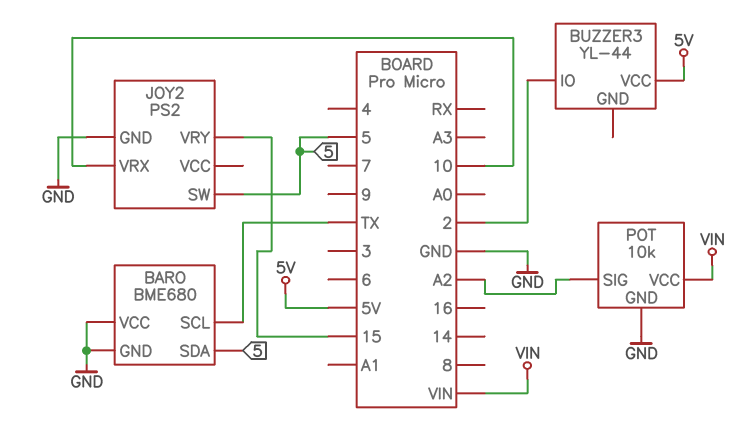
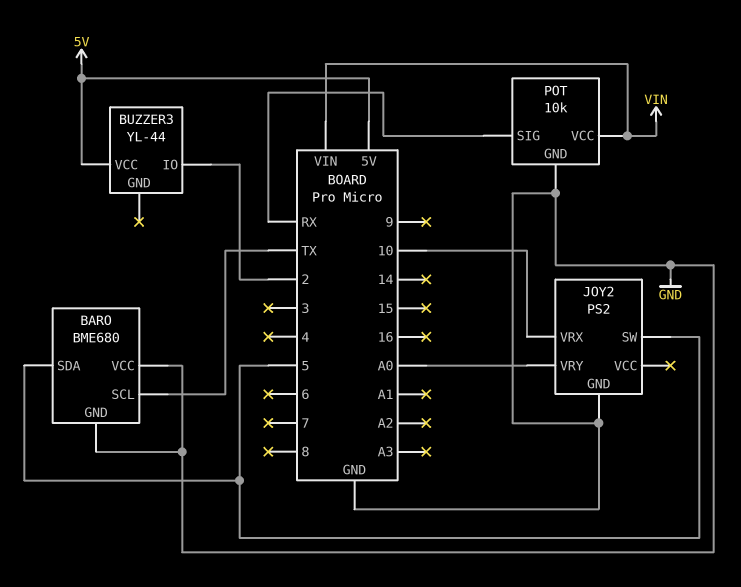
JOY2 pin VRY: 15 -> A0
POT pin SIG: A2 -> RX

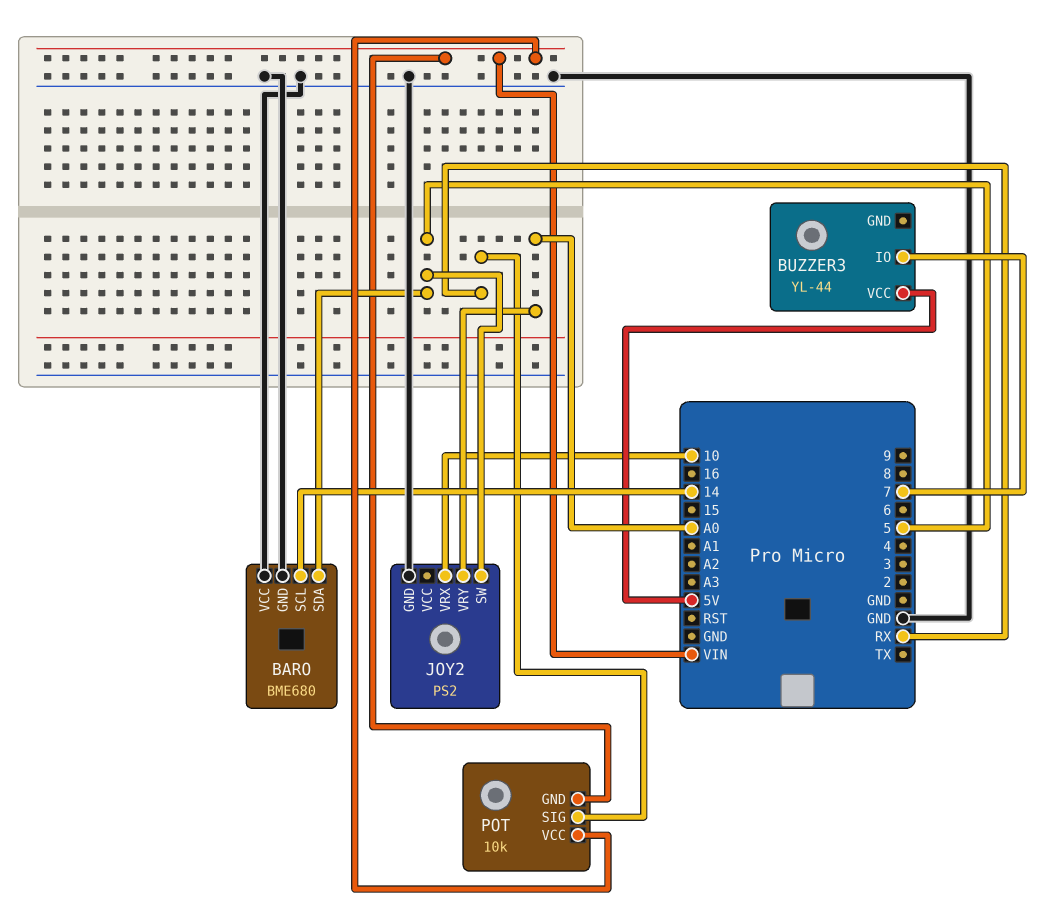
BARO pin SCL: TX -> 14
BUZZER3 pin IO: 2 -> 7
POT pin GND: GND -> VIN

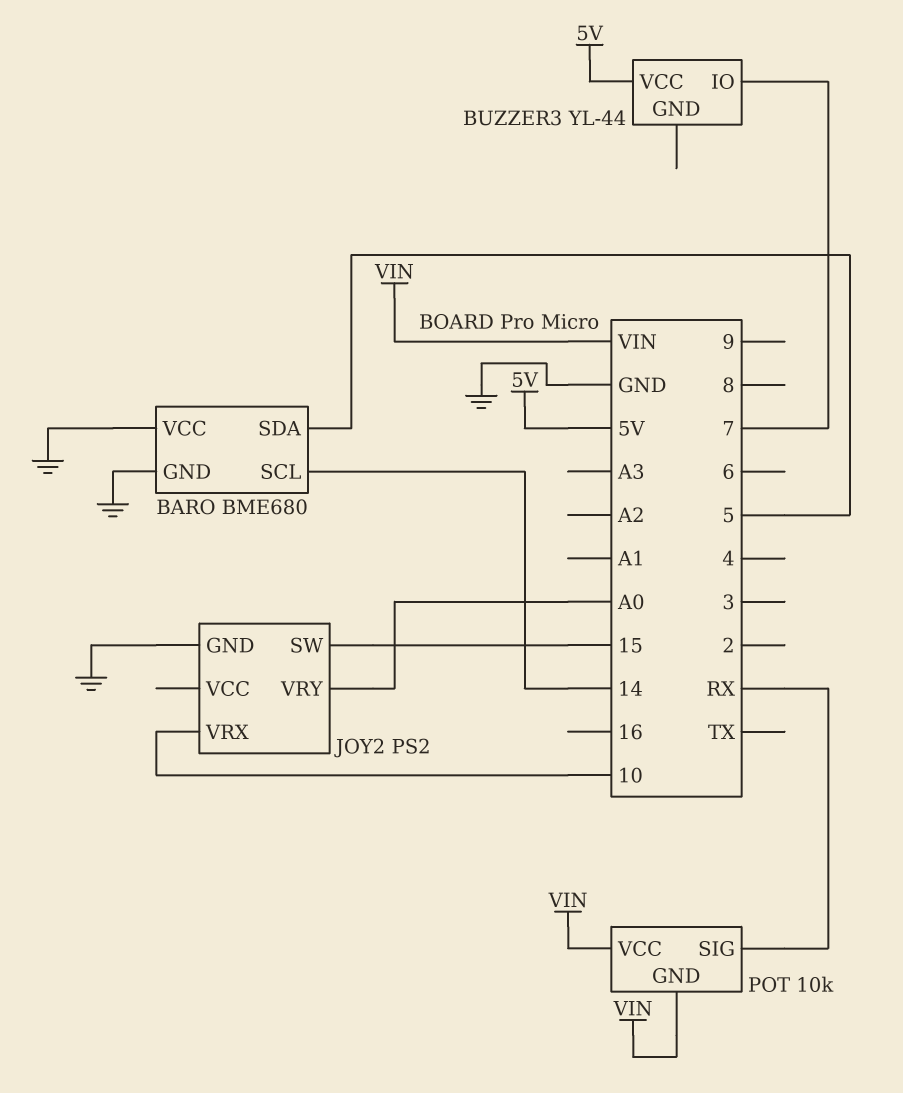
JOY2 pin SW: 5 -> 15

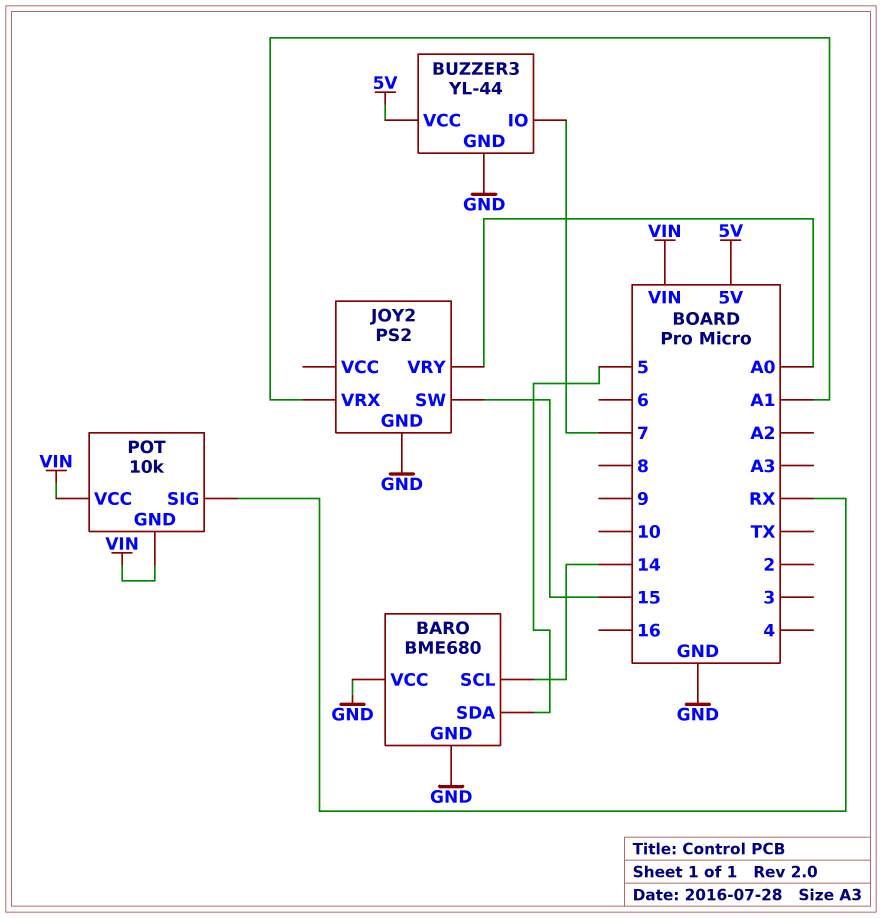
BUZZER3 pin GND: none -> GND
JOY2 pin VRX: 10 -> A1

